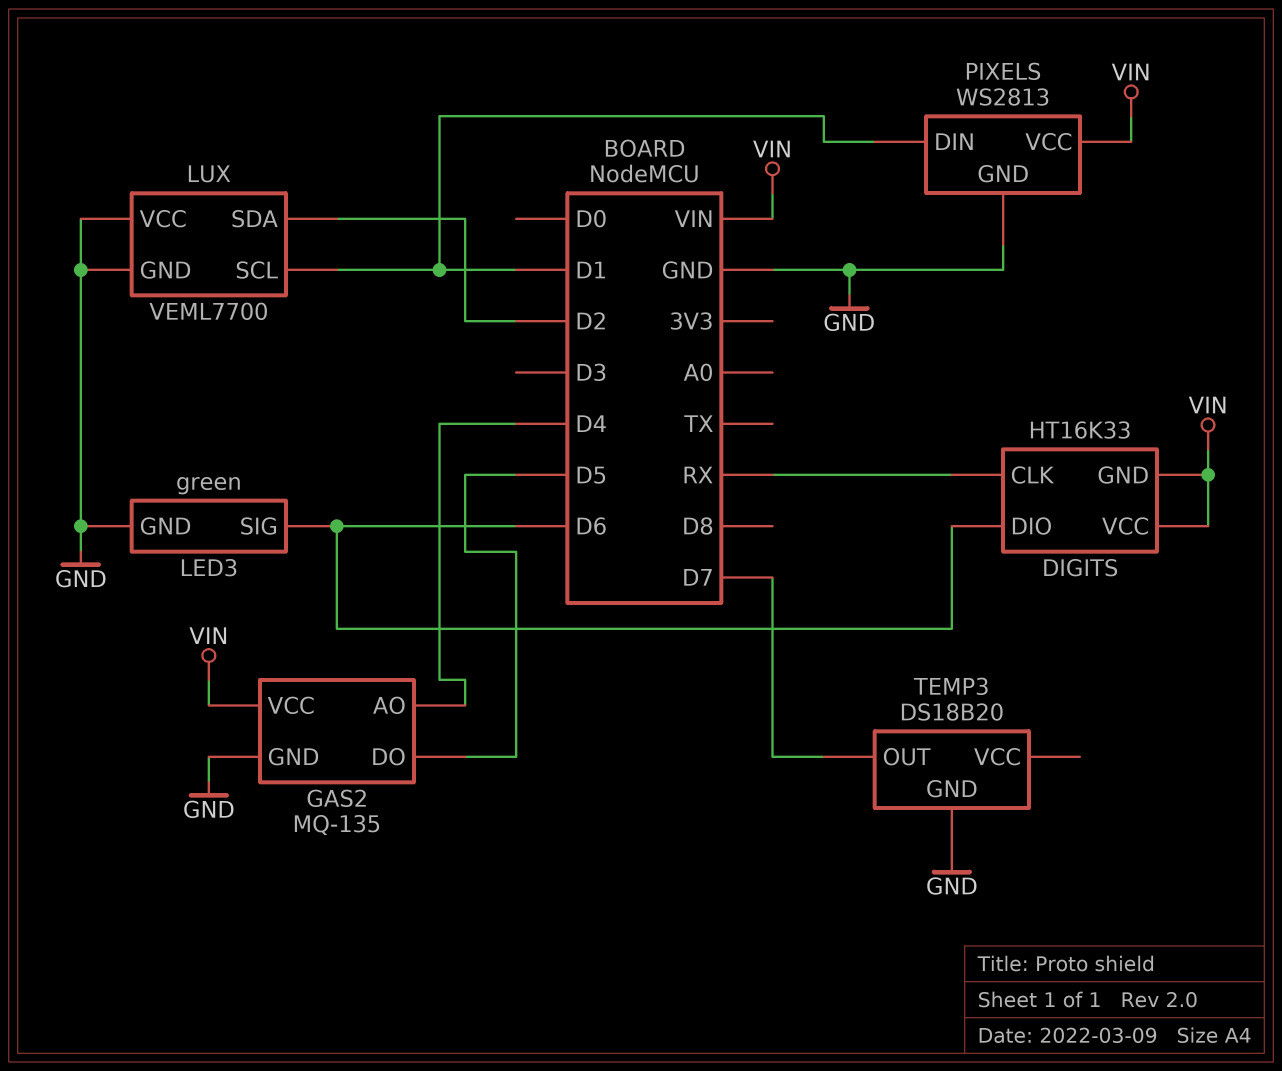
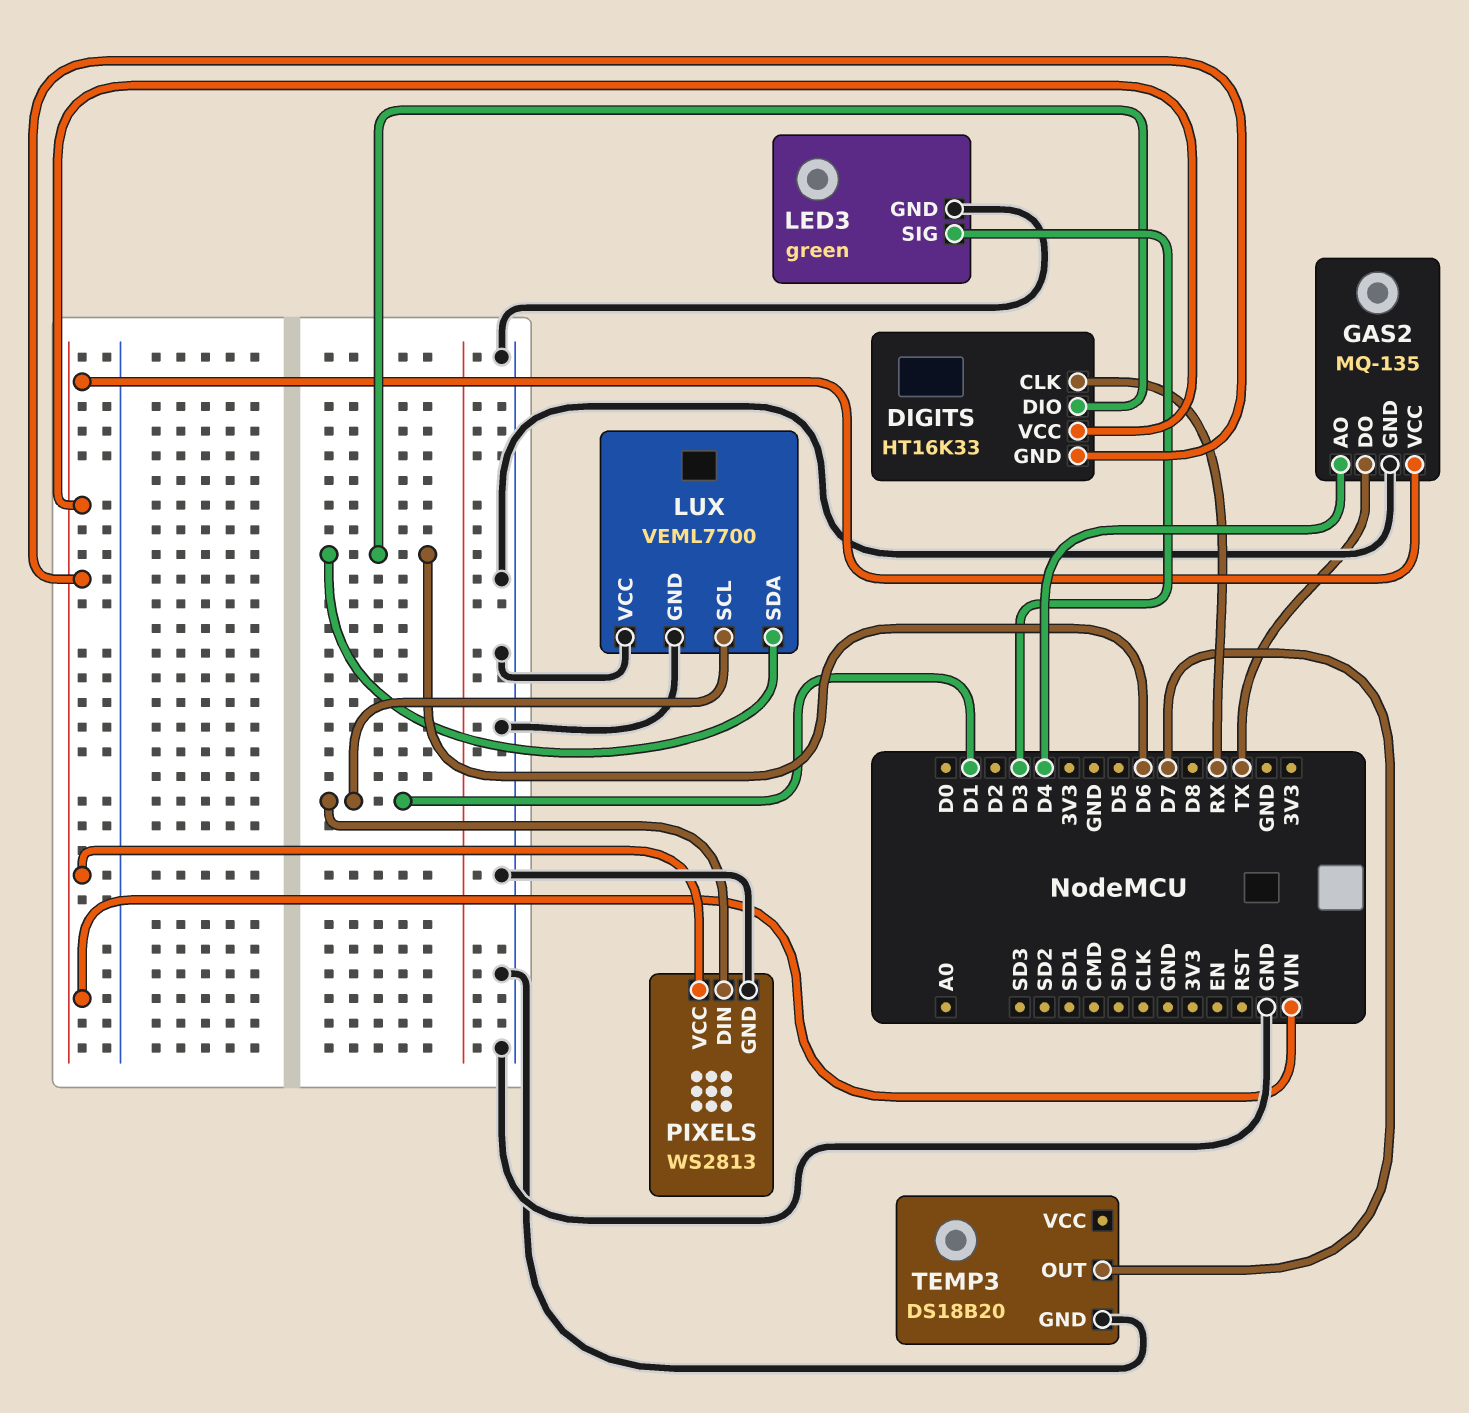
GAS2 pin DO: D5 -> TX
LED3 pin SIG: D6 -> D3
LUX pin SDA: D2 -> D6

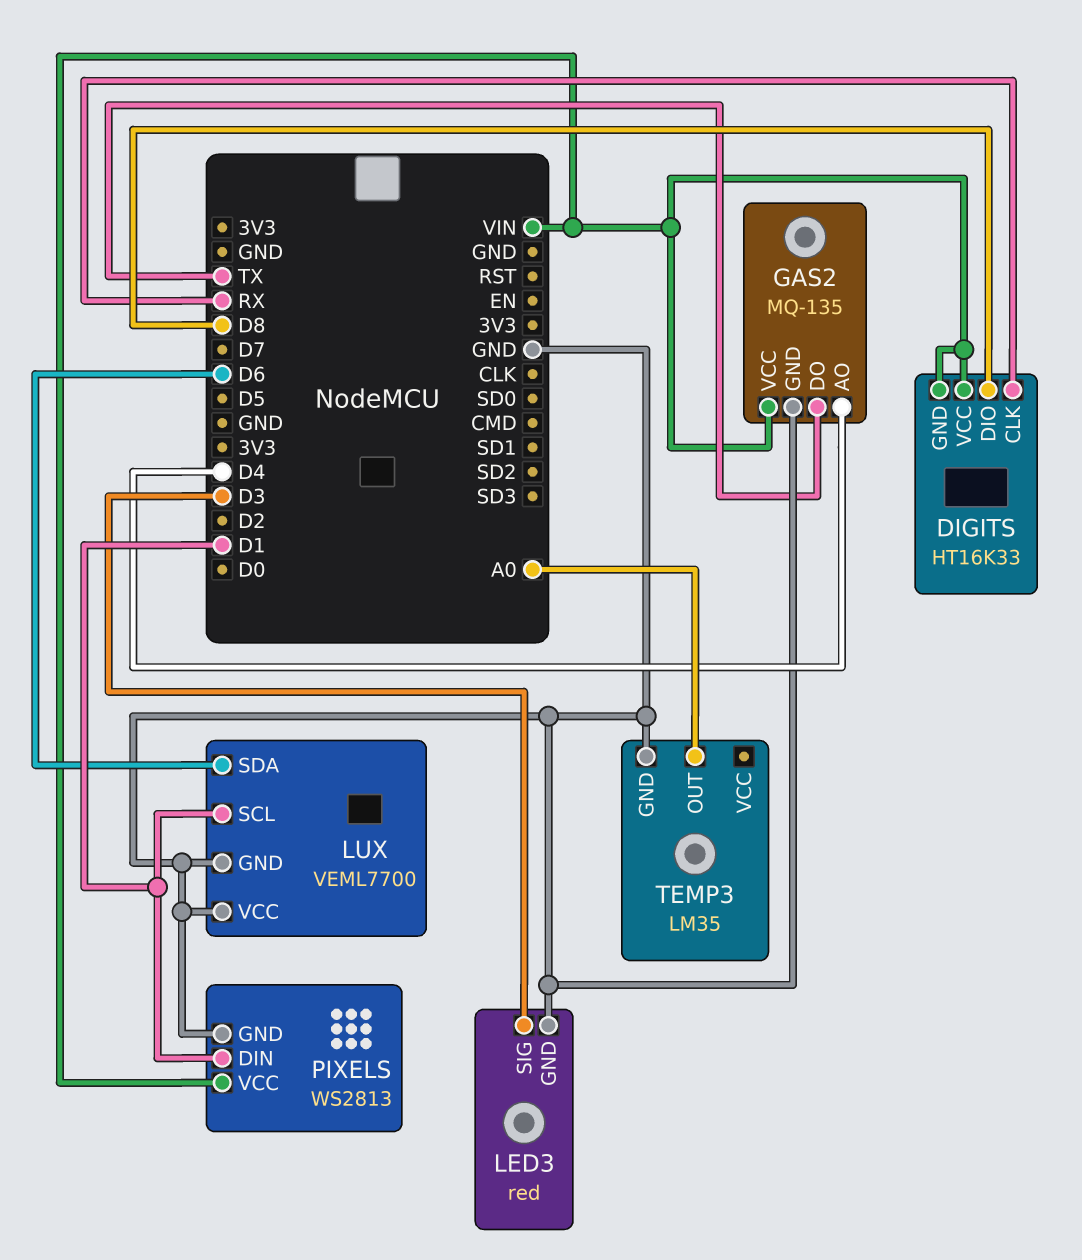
DIGITS pin DIO: D6 -> D8
LED3: green -> red
TEMP3: DS18B20 -> LM35
TEMP3 pin OUT: D7 -> A0

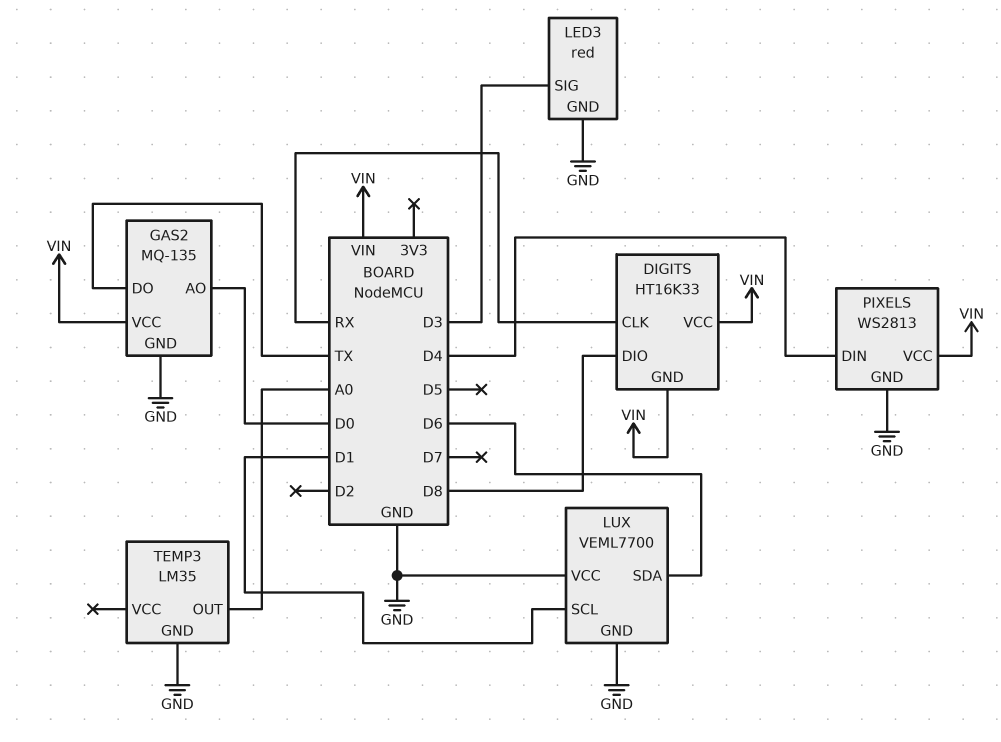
GAS2 pin AO: D4 -> D0
PIXELS pin DIN: D1 -> D4

